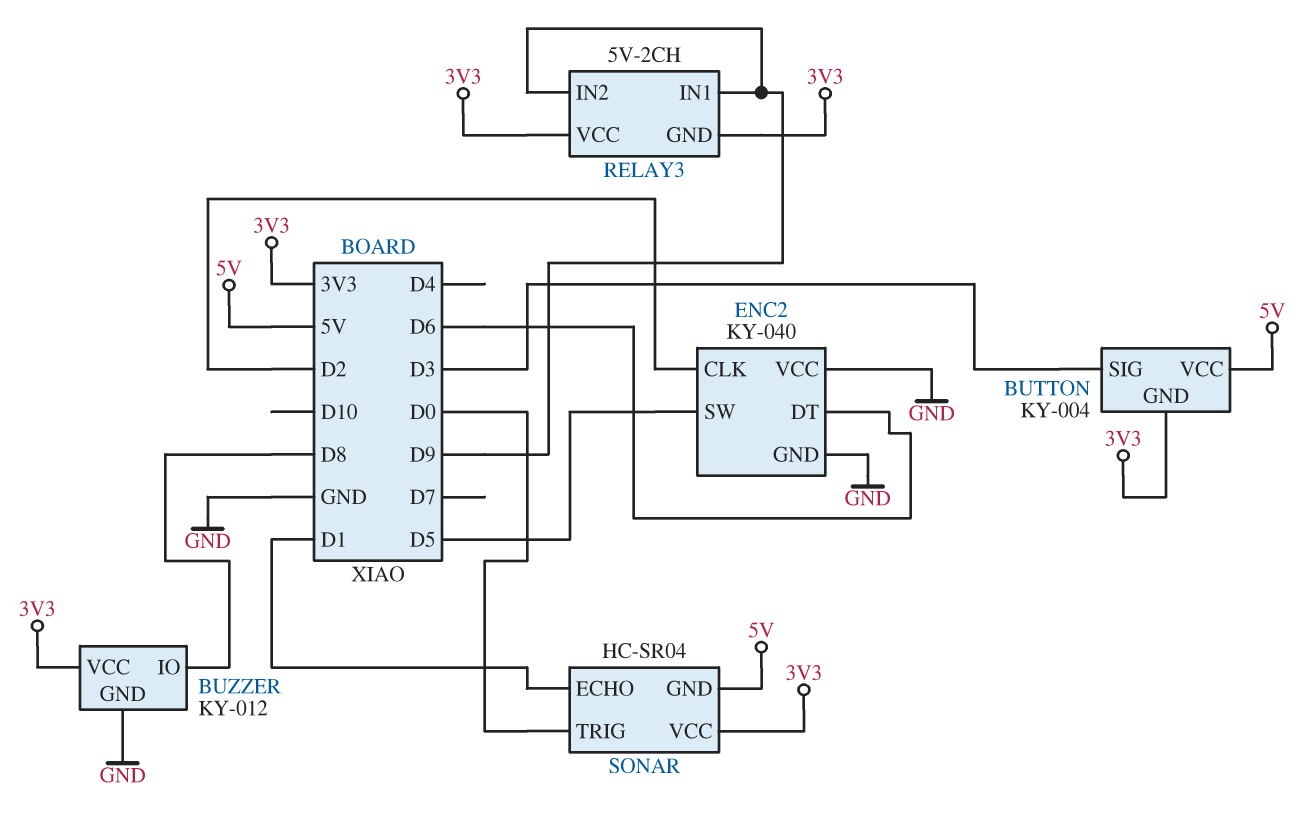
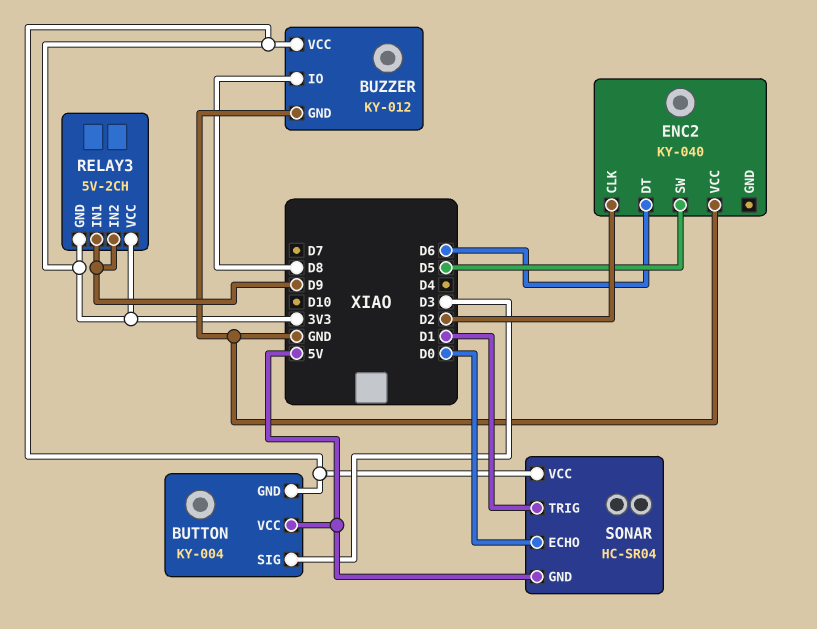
ENC2 pin GND: GND -> none
SONAR pin ECHO: D1 -> D0
SONAR pin TRIG: D0 -> D1

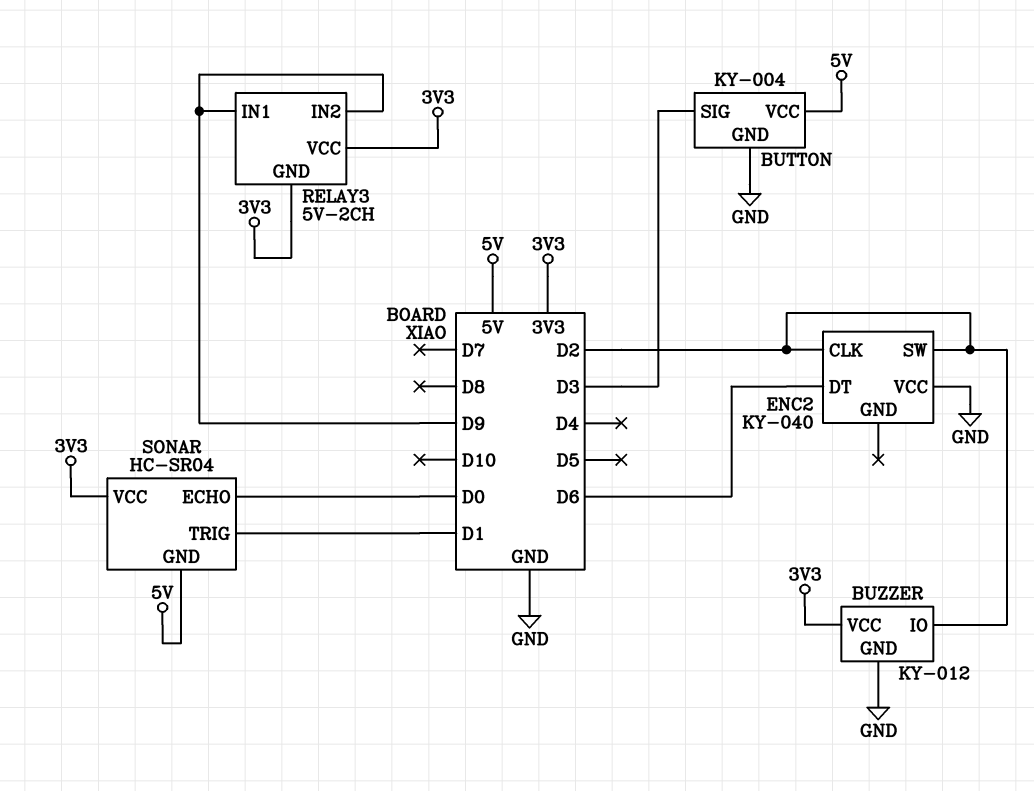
BUTTON pin GND: 3V3 -> GND
BUZZER pin IO: D8 -> D2
ENC2 pin SW: D5 -> D2

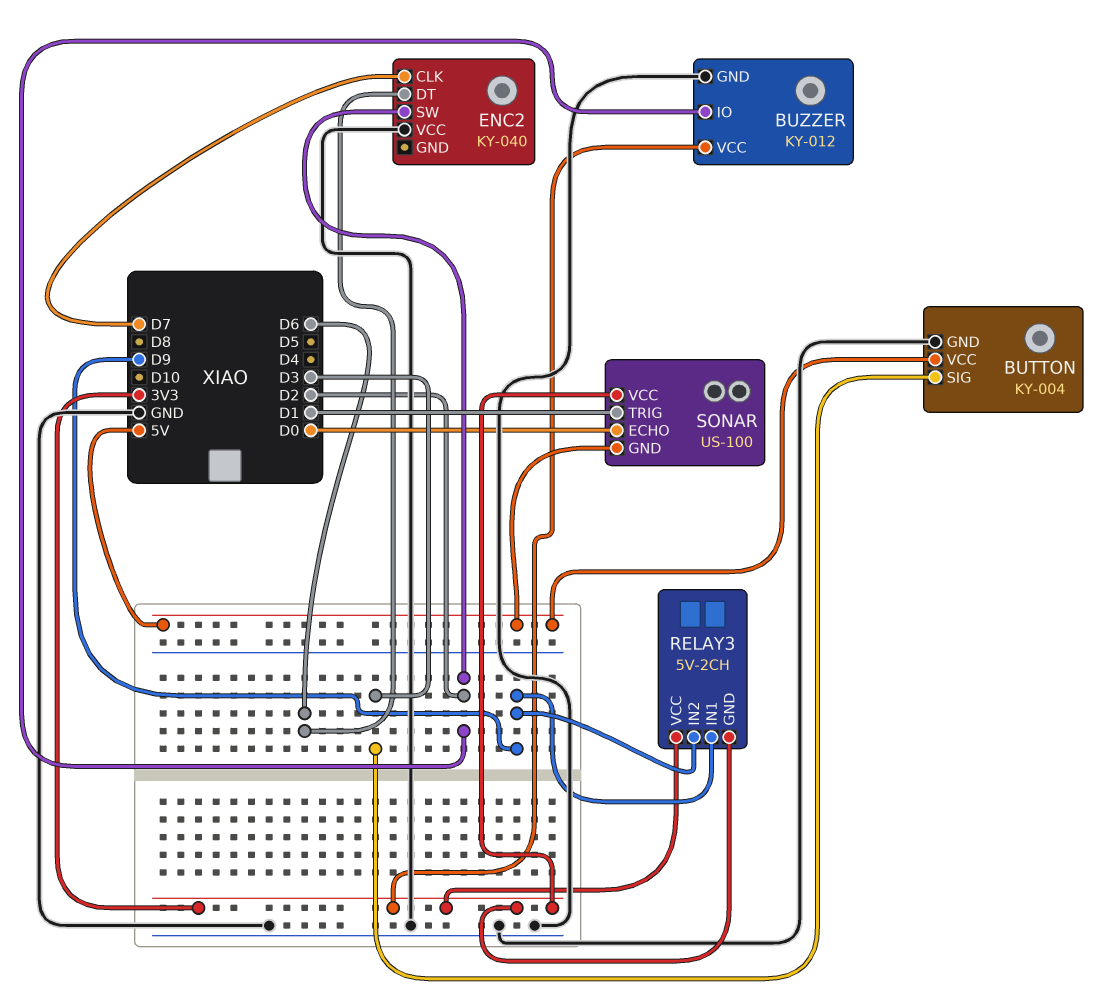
ENC2 pin CLK: D2 -> D7
SONAR: HC-SR04 -> US-100

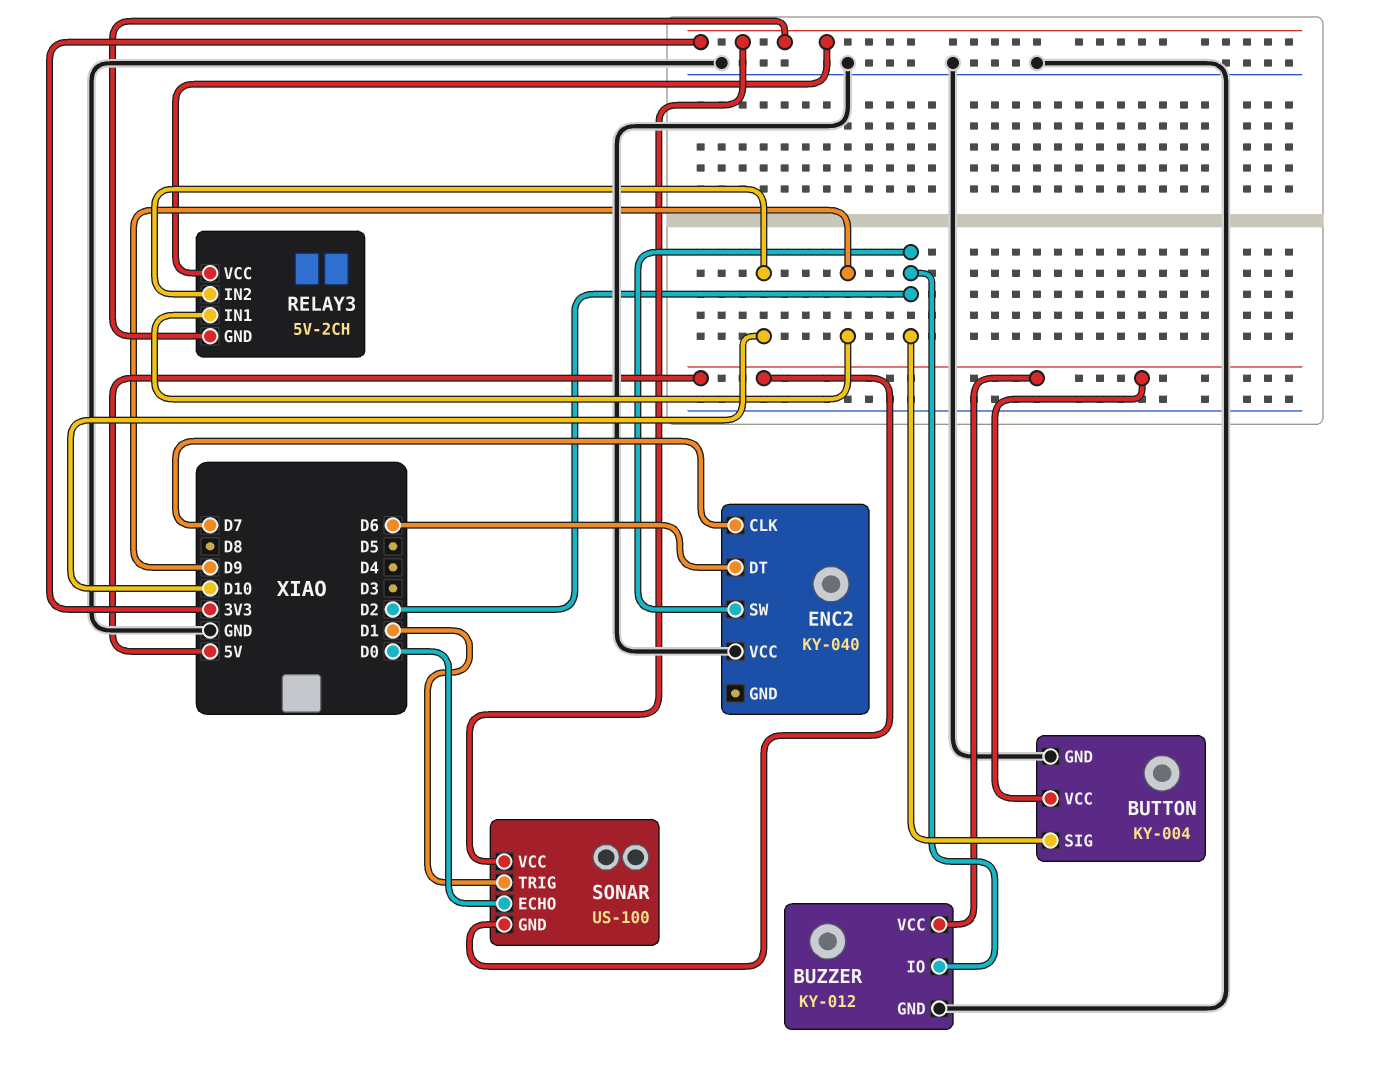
BUTTON pin SIG: D3 -> D2
BUZZER pin VCC: 3V3 -> 5V
RELAY3 pin IN2: D9 -> D10

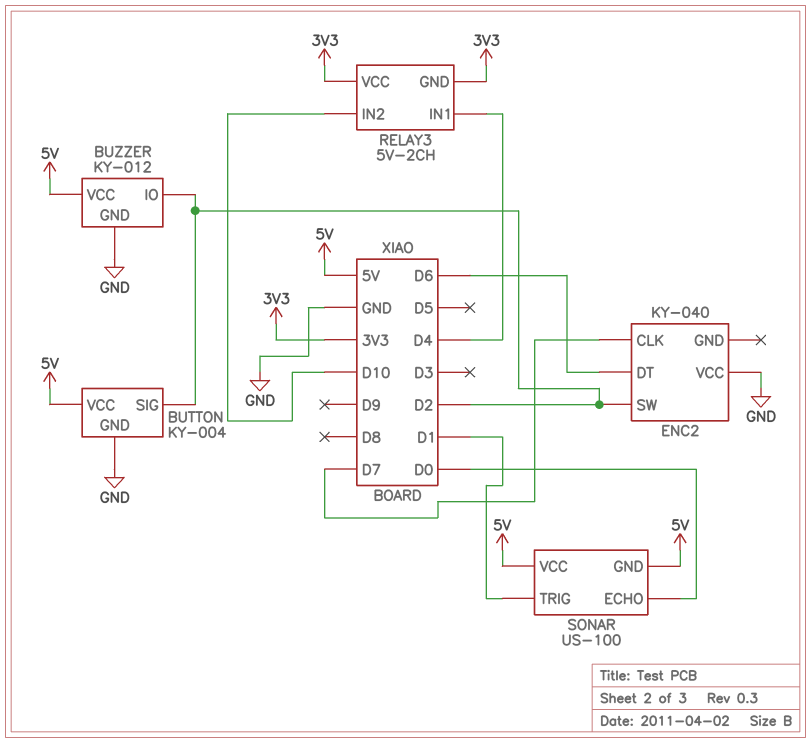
RELAY3 pin IN1: D9 -> D4
SONAR pin VCC: 3V3 -> 5V

